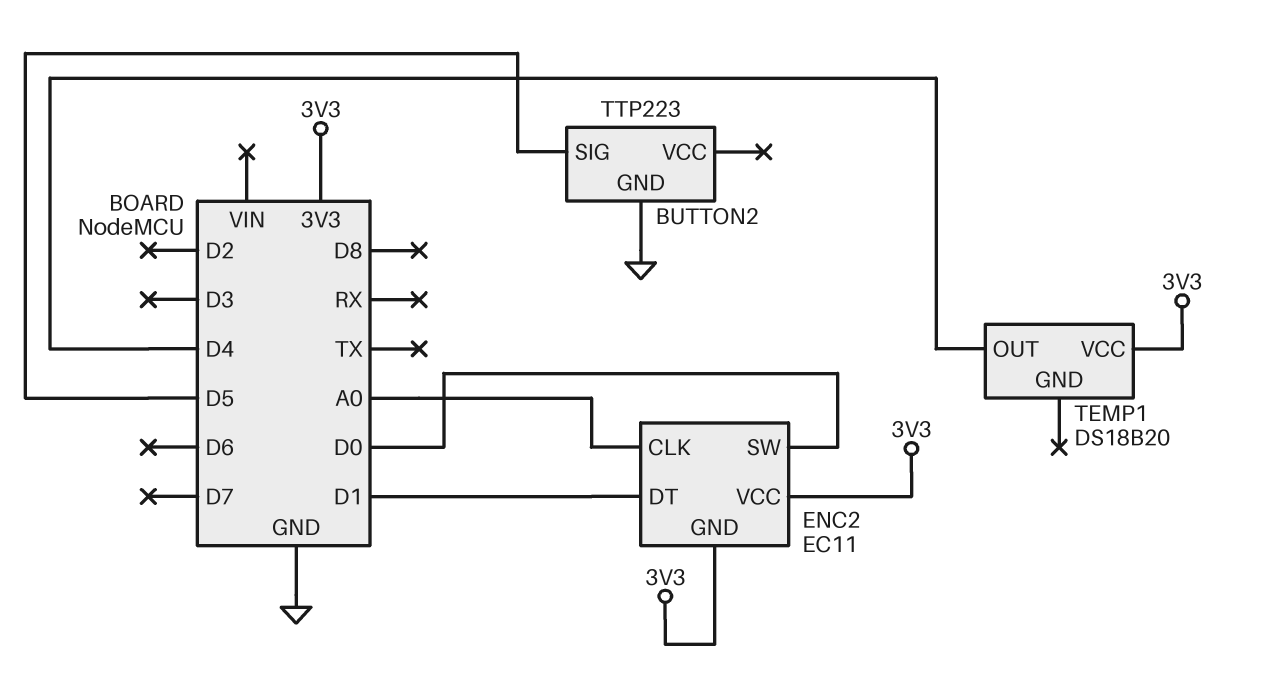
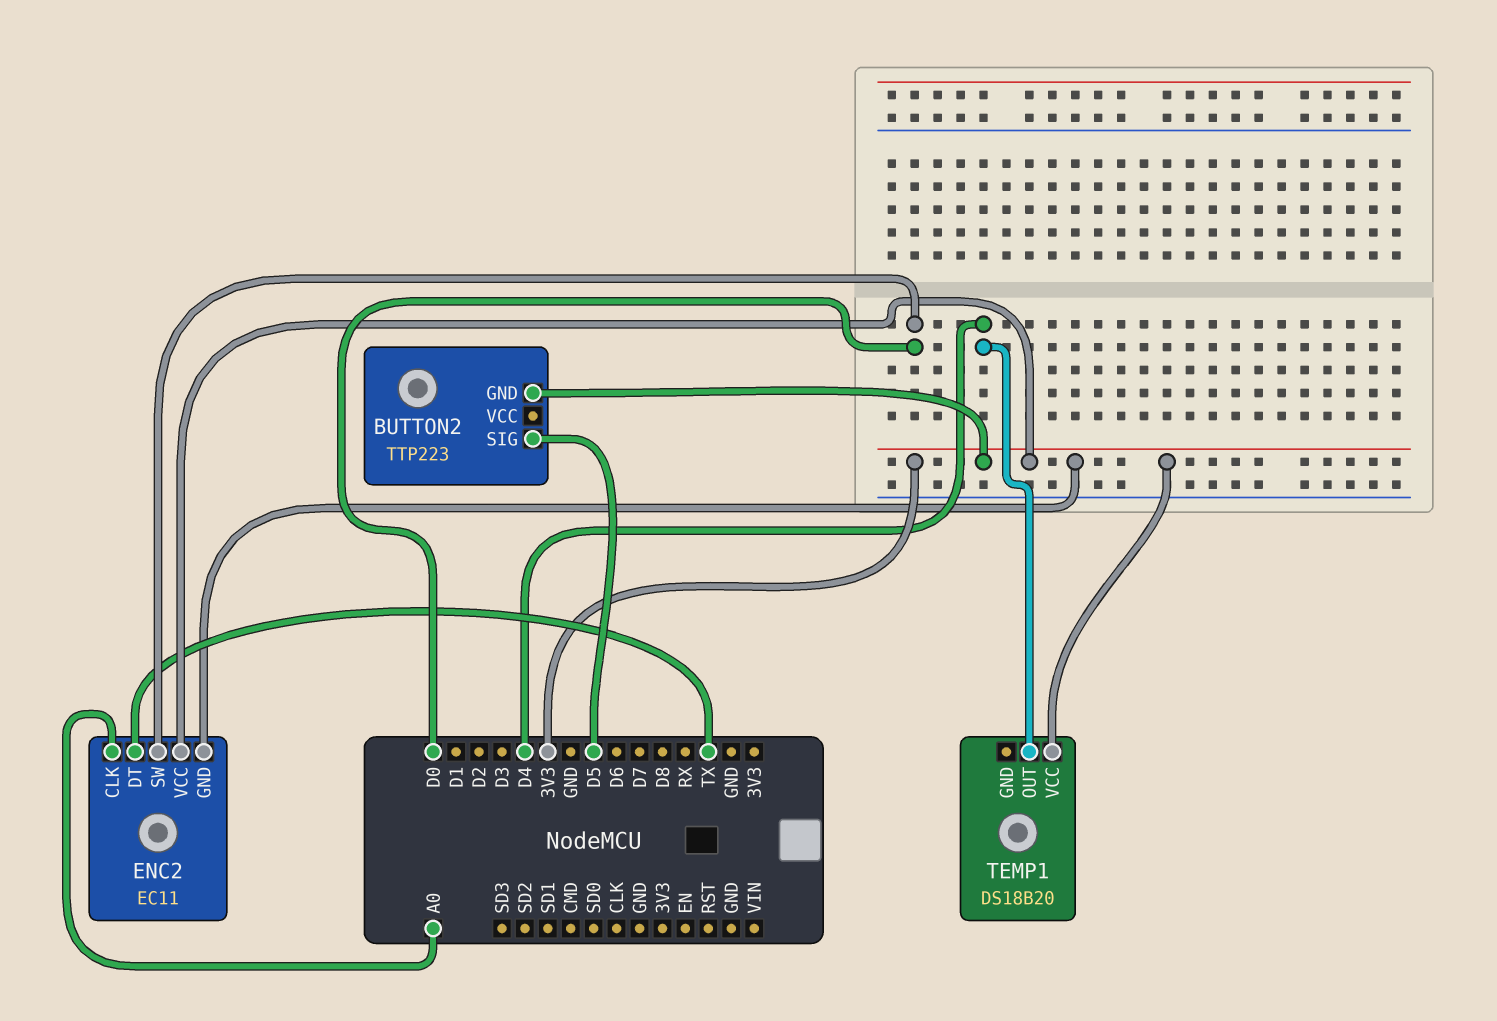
BUTTON2 pin GND: GND -> 3V3
ENC2 pin DT: D1 -> TX

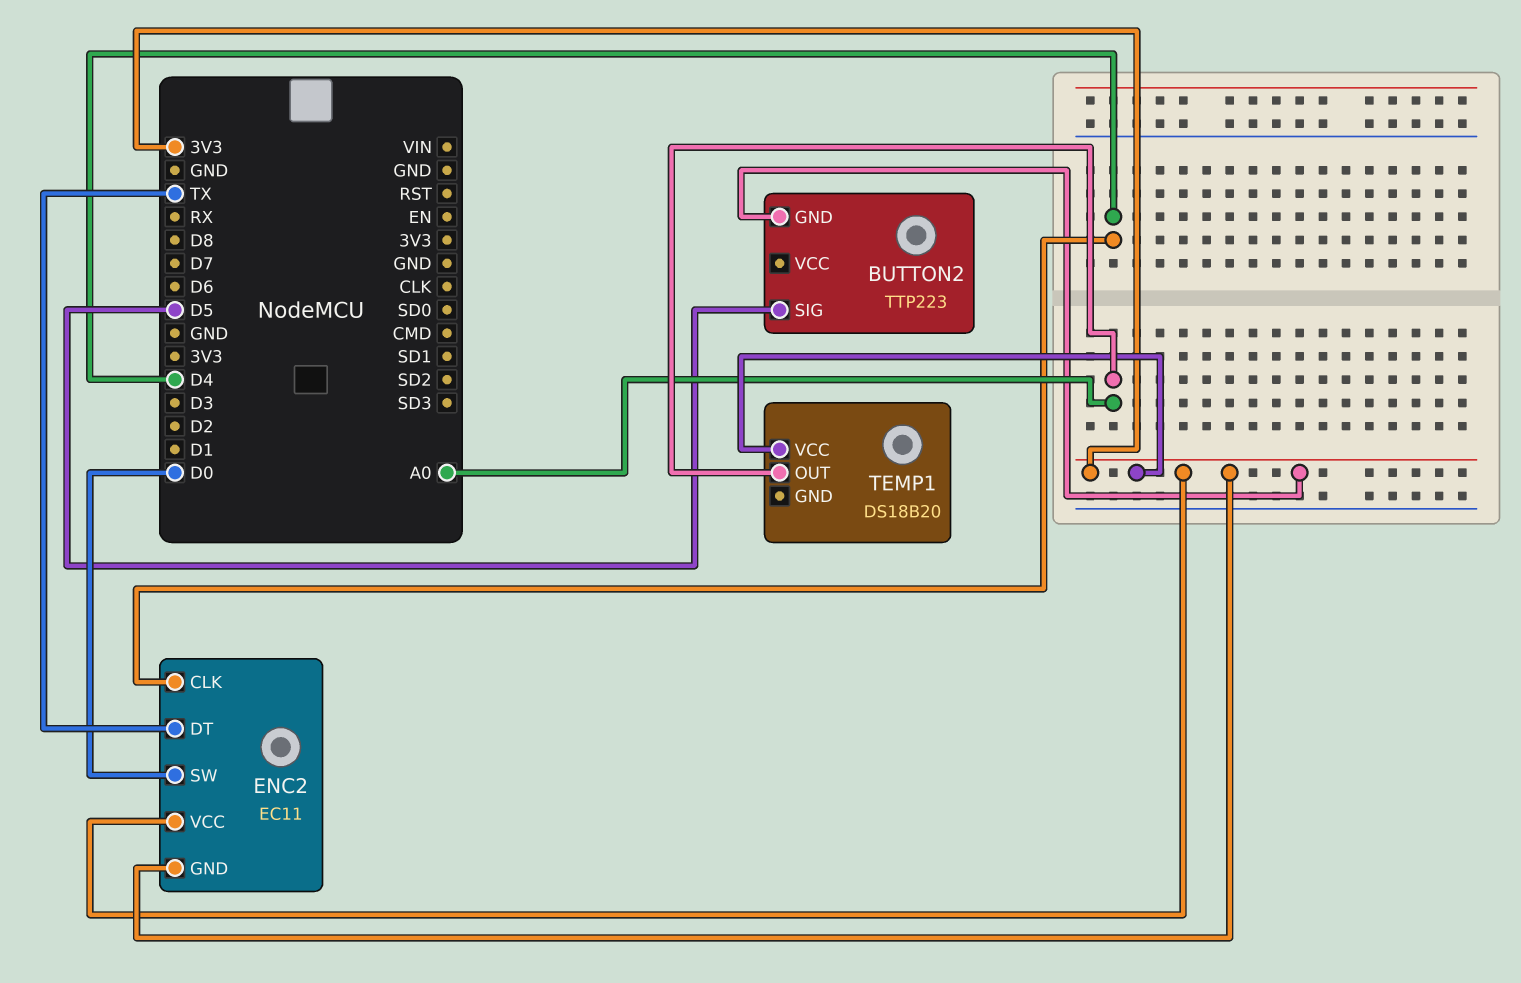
ENC2 pin CLK: A0 -> D4
TEMP1 pin OUT: D4 -> A0

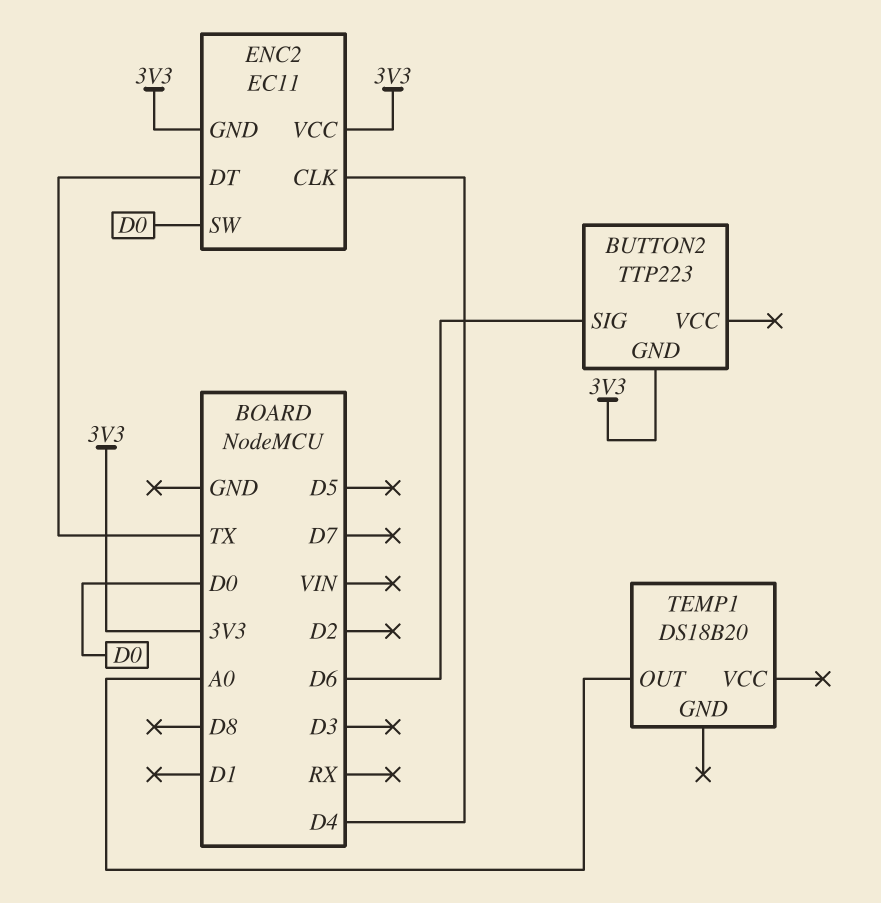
BUTTON2 pin SIG: D5 -> D6
TEMP1 pin VCC: 3V3 -> none

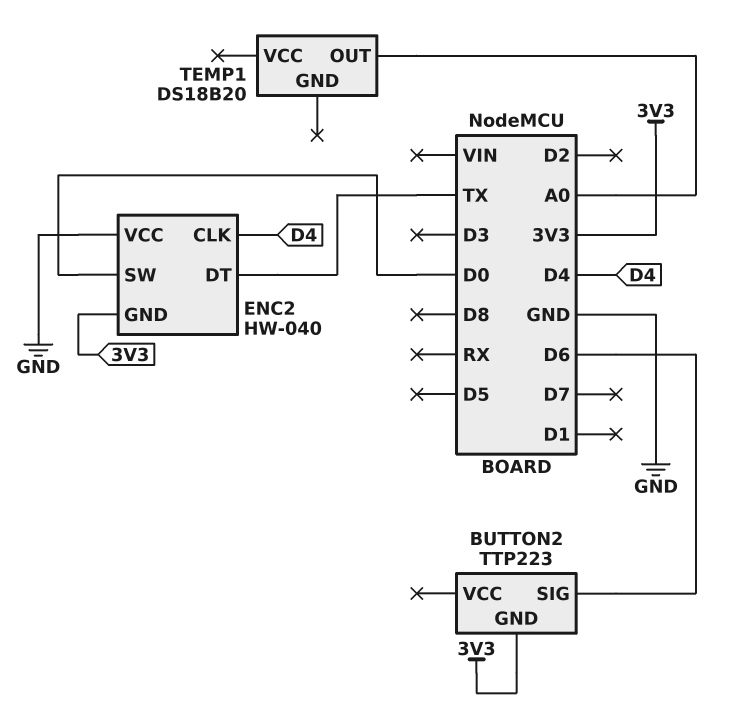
ENC2: EC11 -> HW-040
ENC2 pin VCC: 3V3 -> GND

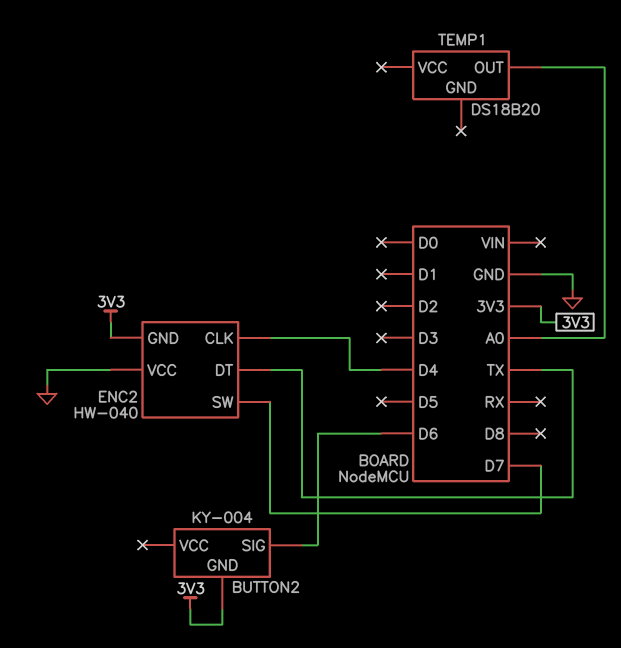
BUTTON2: TTP223 -> KY-004
ENC2 pin SW: D0 -> D7

